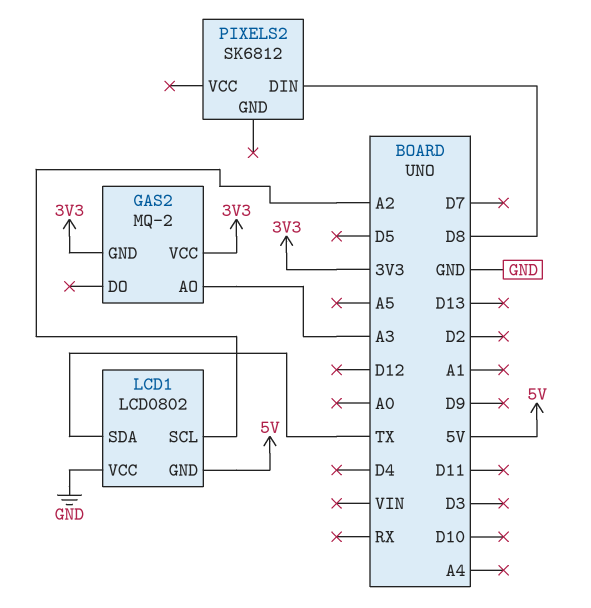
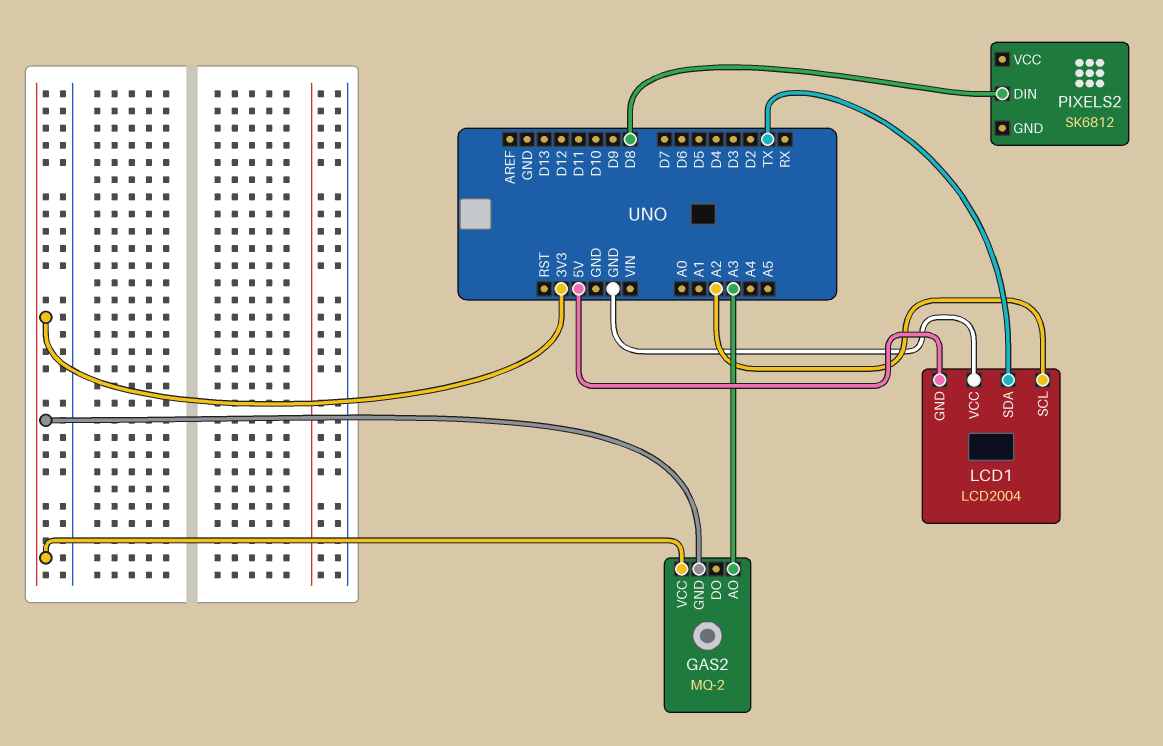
LCD1: LCD0802 -> LCD2004

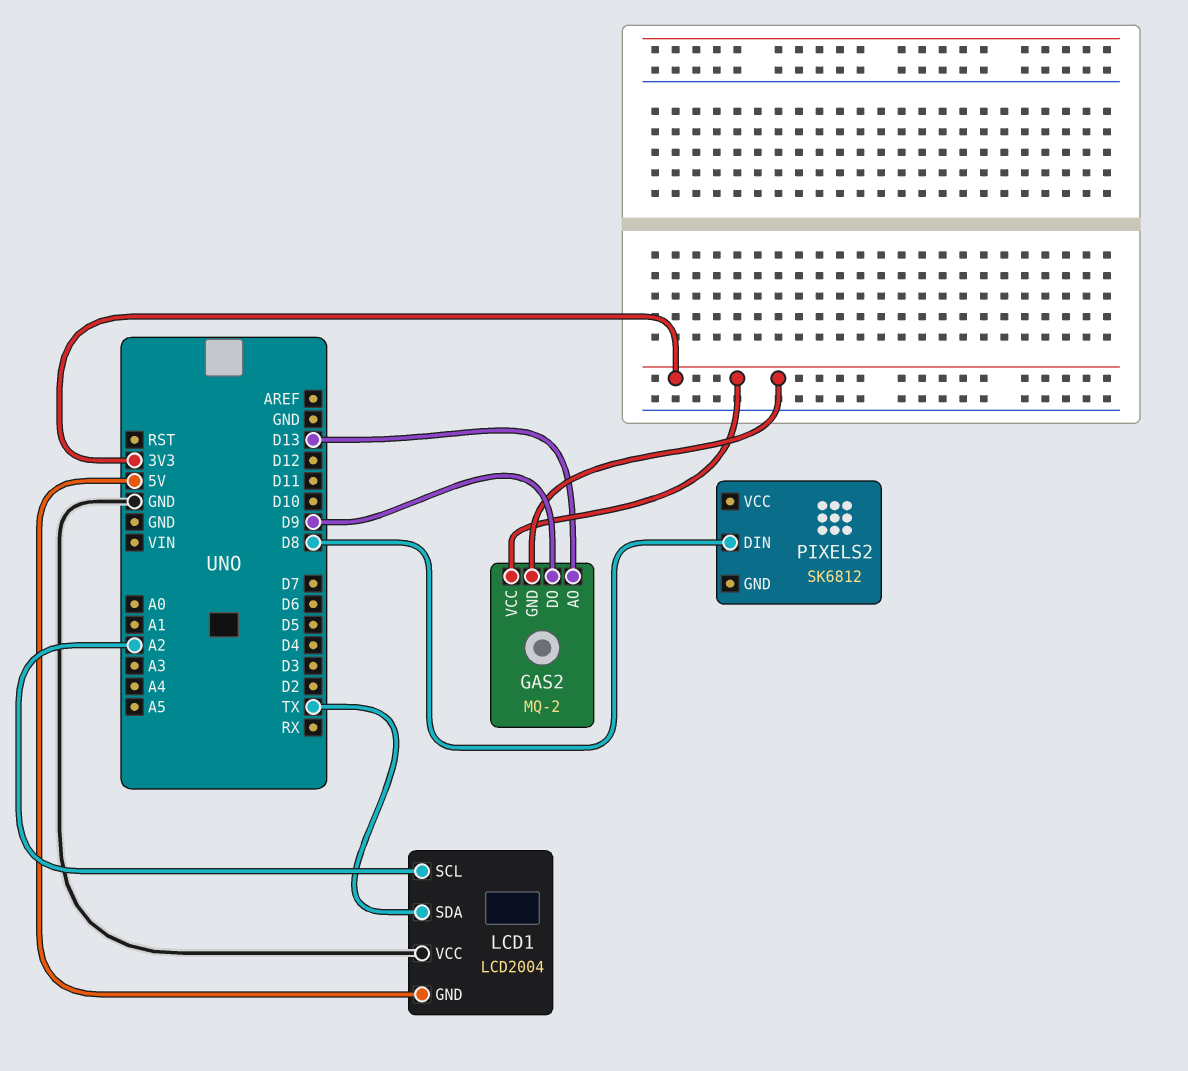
GAS2 pin AO: A3 -> D13
GAS2 pin DO: none -> D9

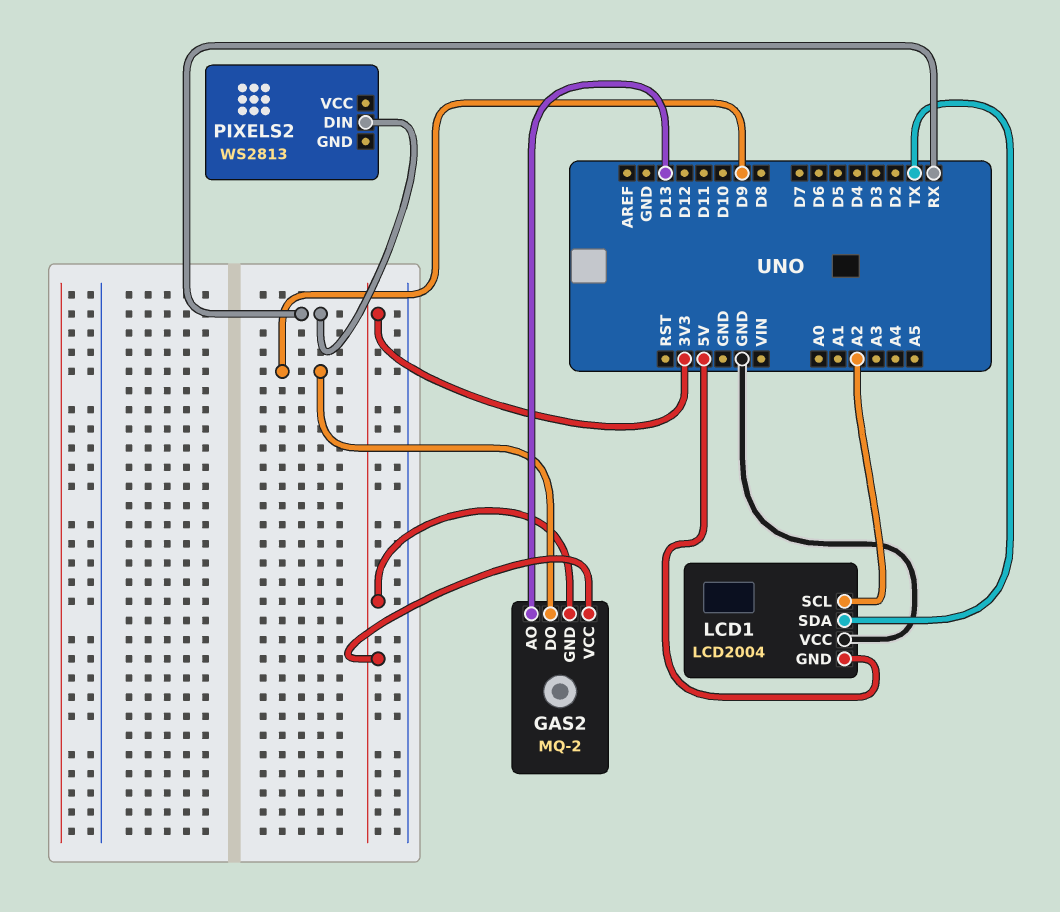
PIXELS2: SK6812 -> WS2813
PIXELS2 pin DIN: D8 -> RX

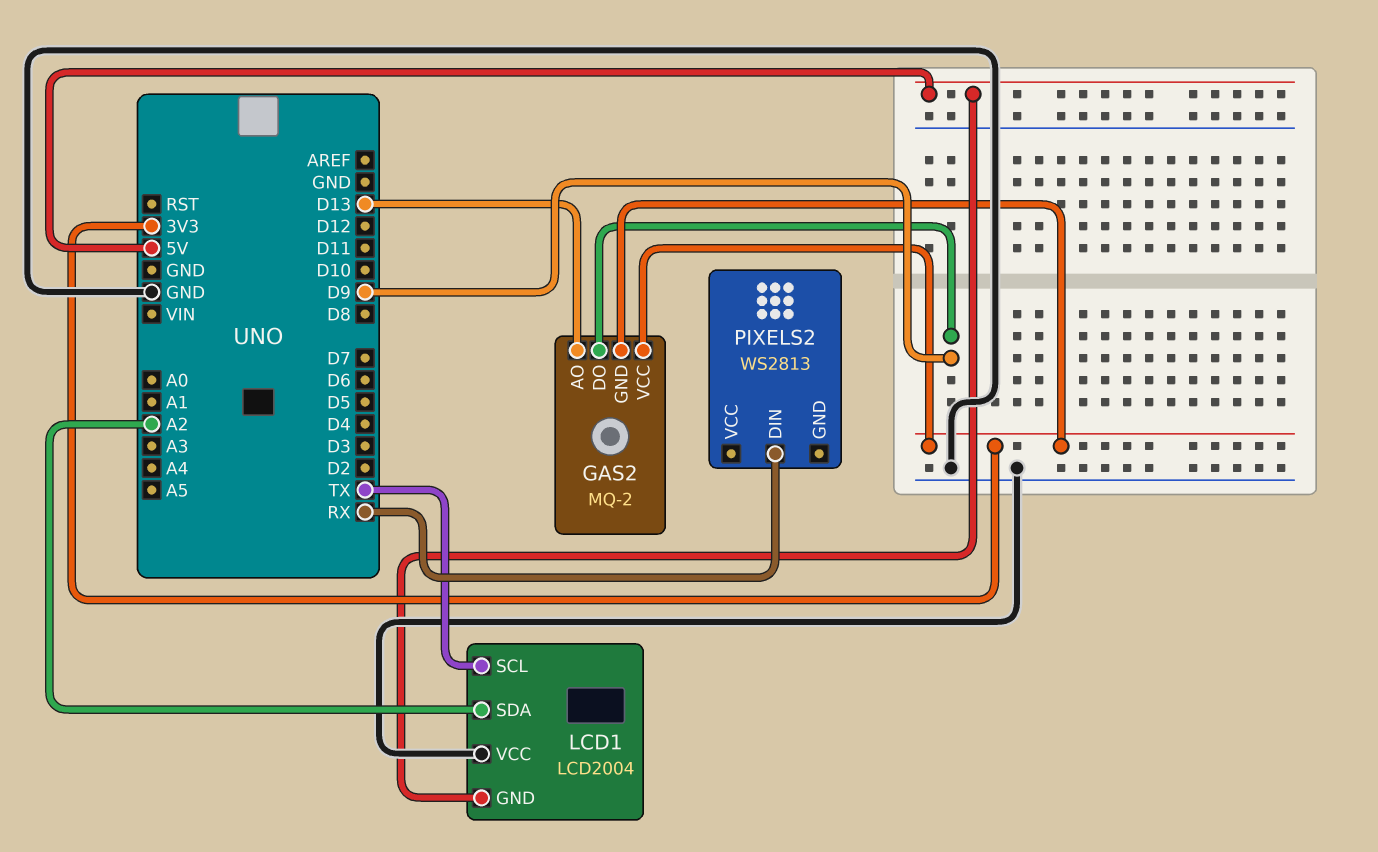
LCD1 pin SCL: A2 -> TX
LCD1 pin SDA: TX -> A2

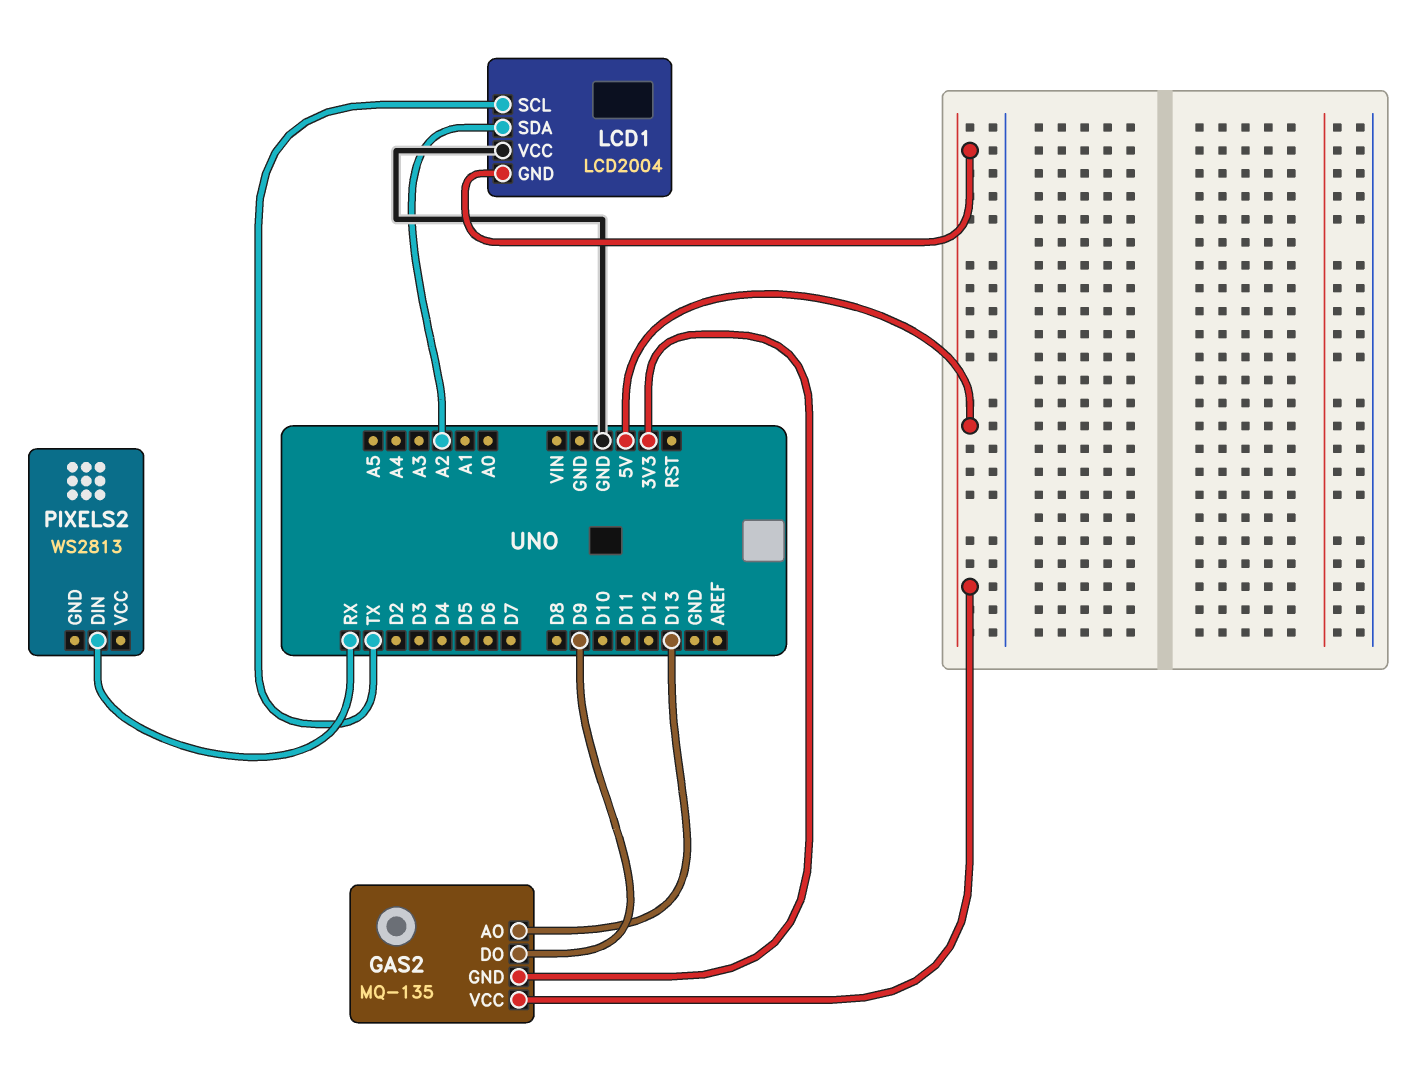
GAS2: MQ-2 -> MQ-135
GAS2 pin VCC: 3V3 -> 5V

